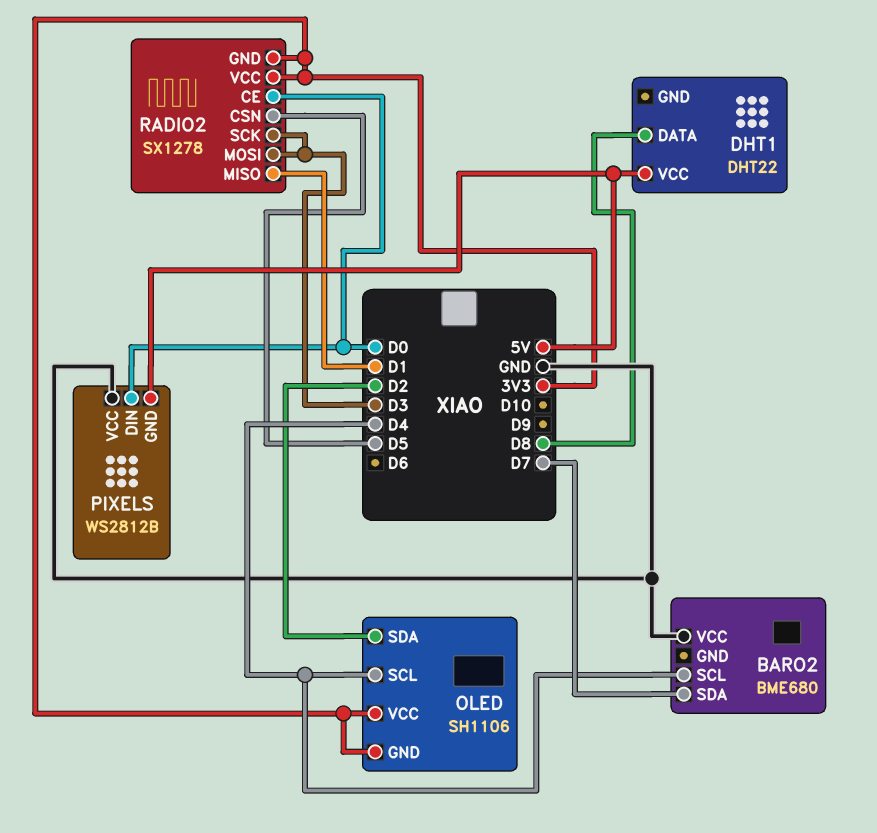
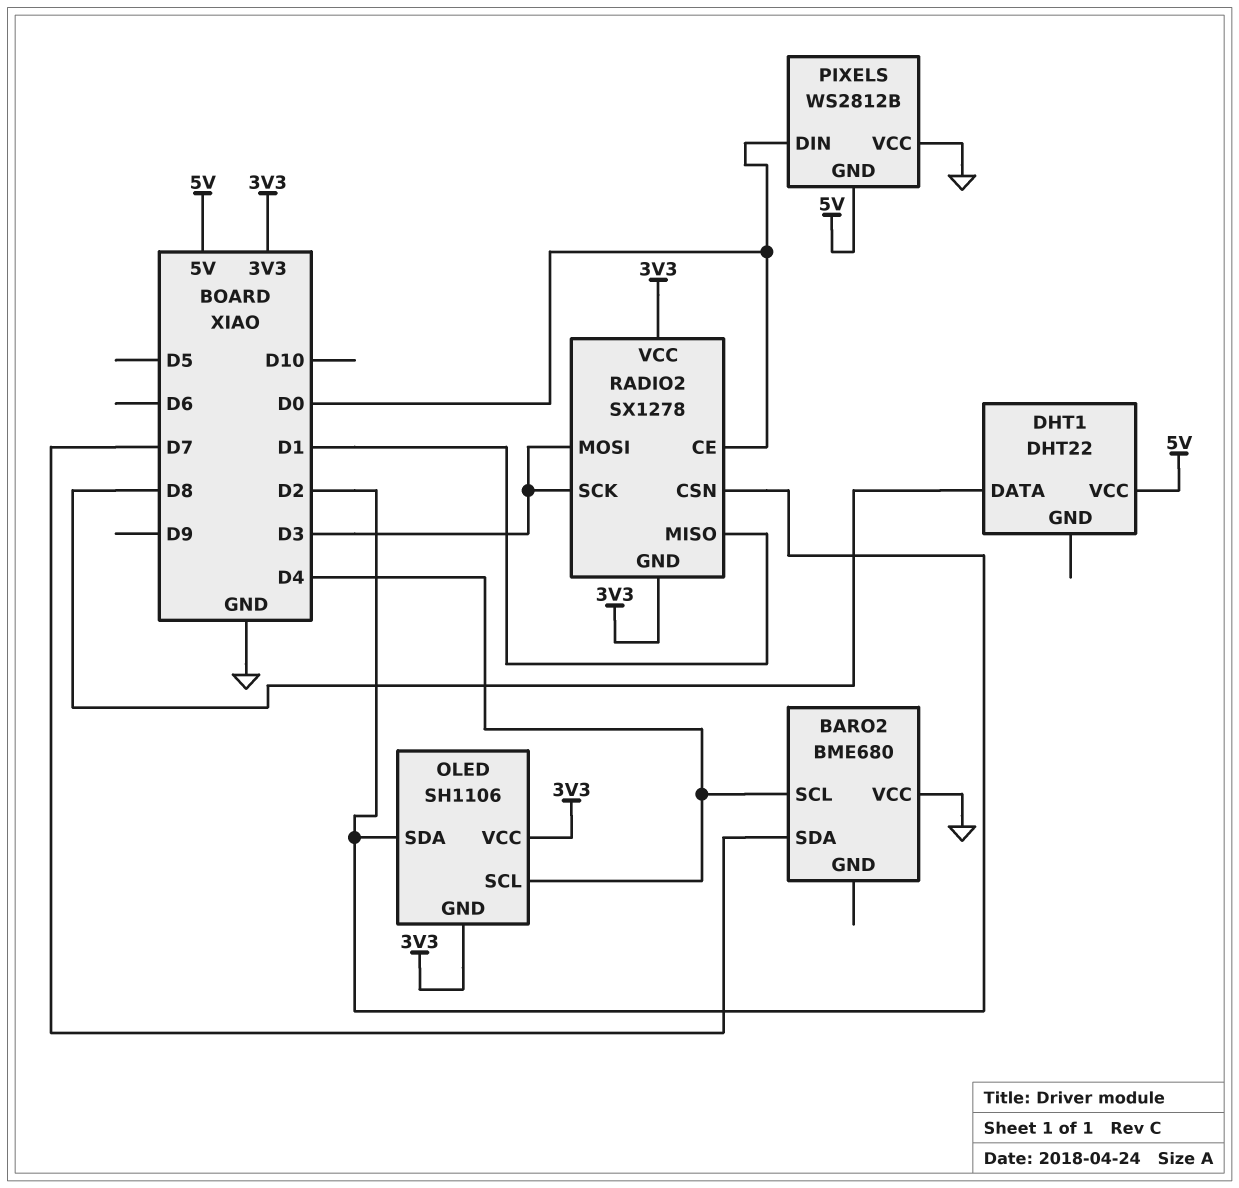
RADIO2 pin CSN: D5 -> D2

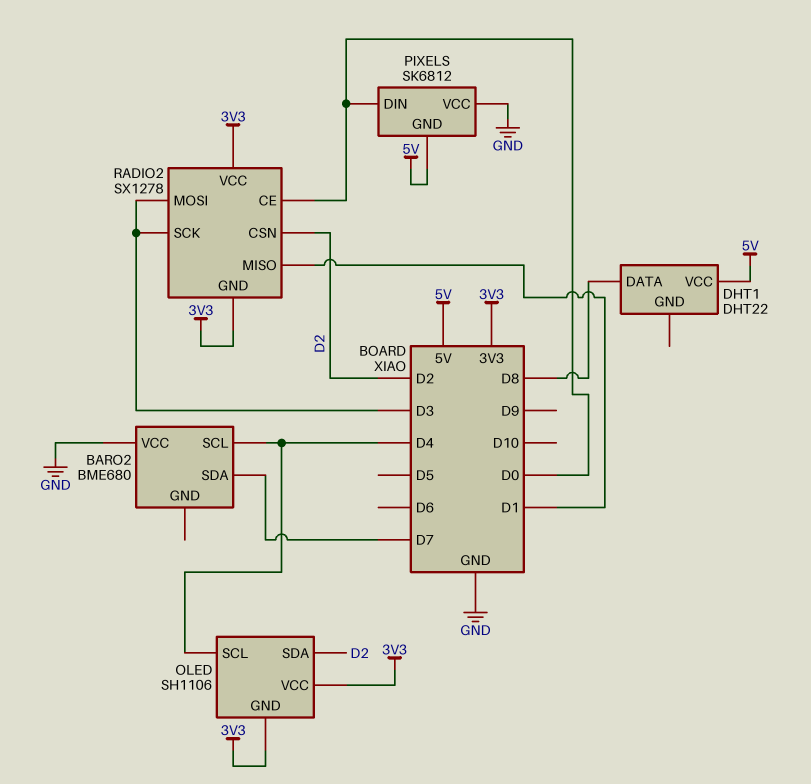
PIXELS: WS2812B -> SK6812

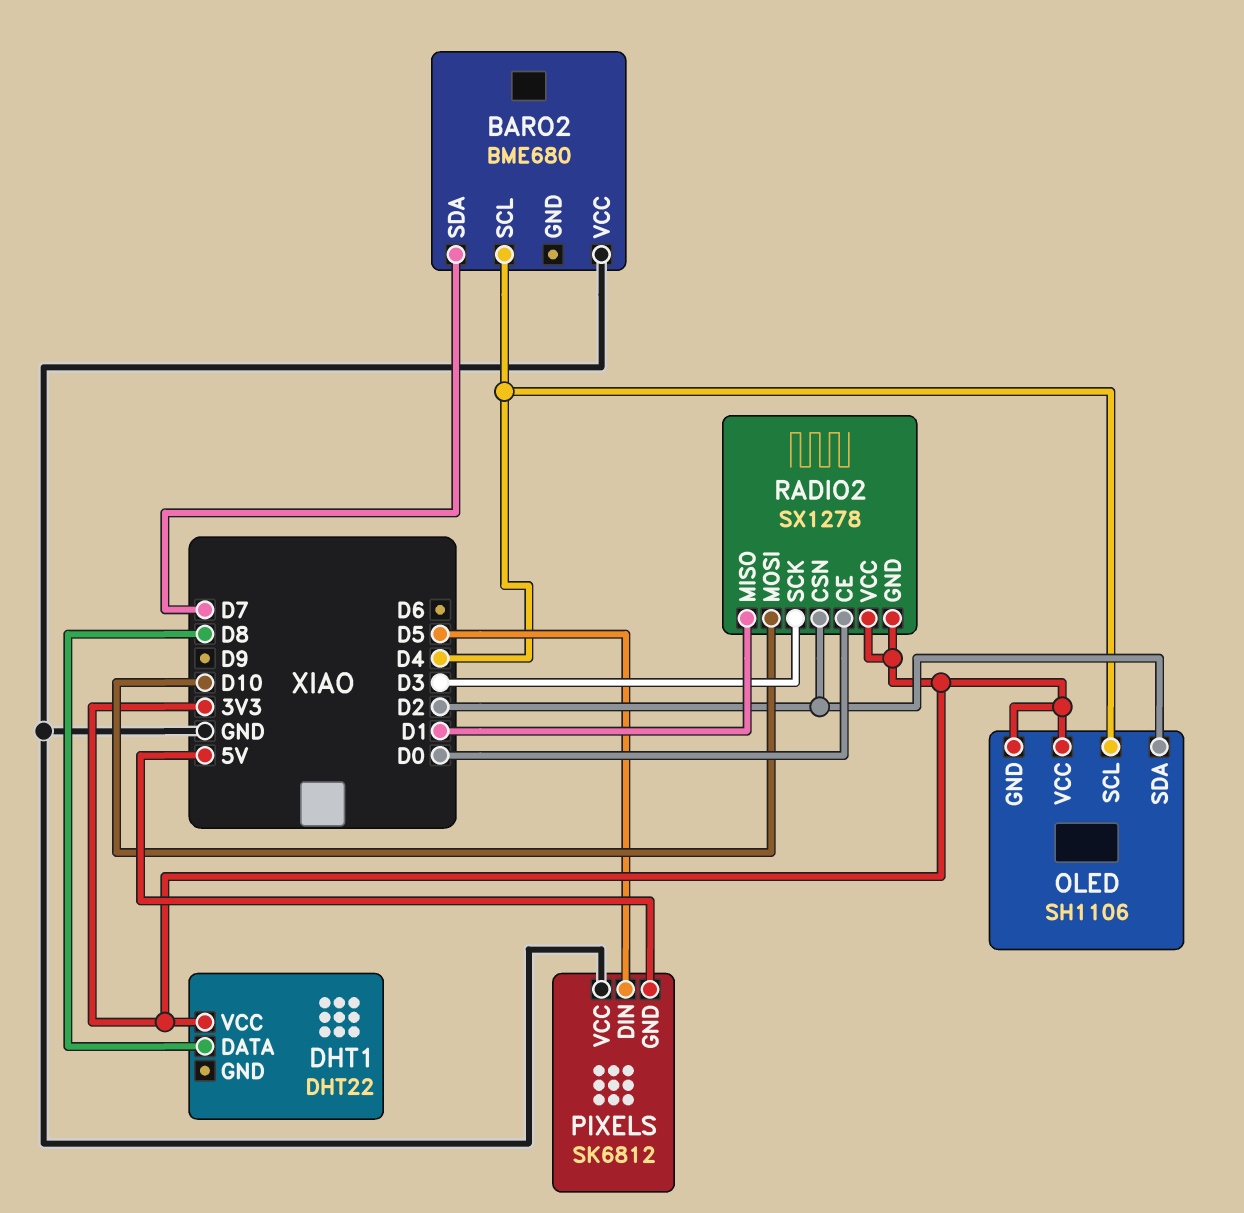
DHT1 pin VCC: 5V -> 3V3
PIXELS pin DIN: D0 -> D5
RADIO2 pin MOSI: D3 -> D10

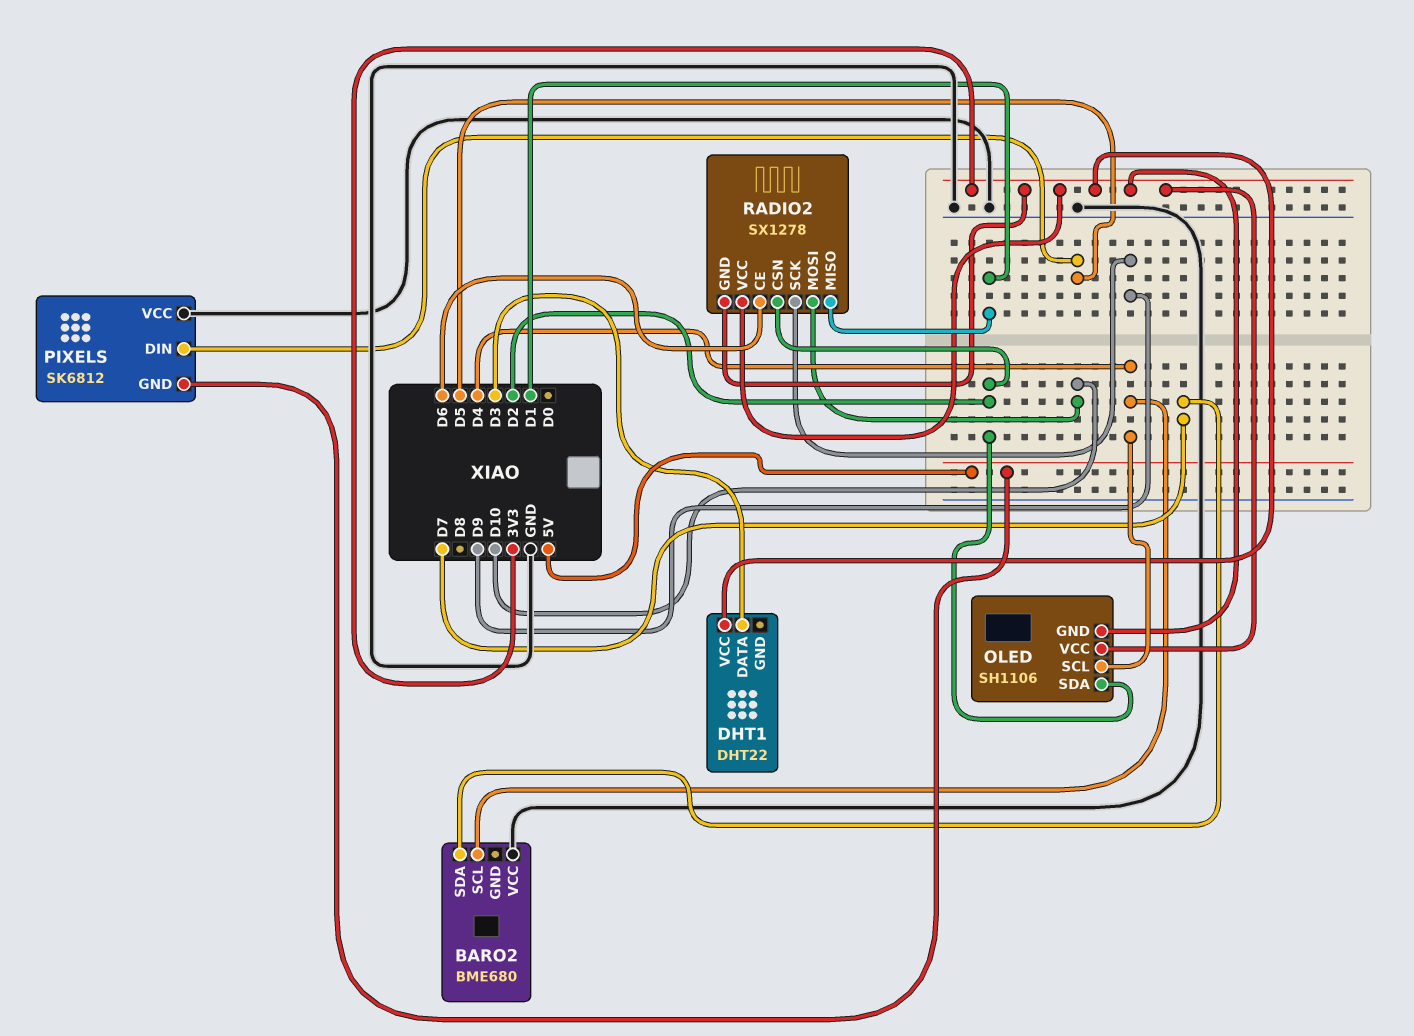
DHT1 pin DATA: D8 -> D3
RADIO2 pin CE: D0 -> D6
RADIO2 pin SCK: D3 -> D9

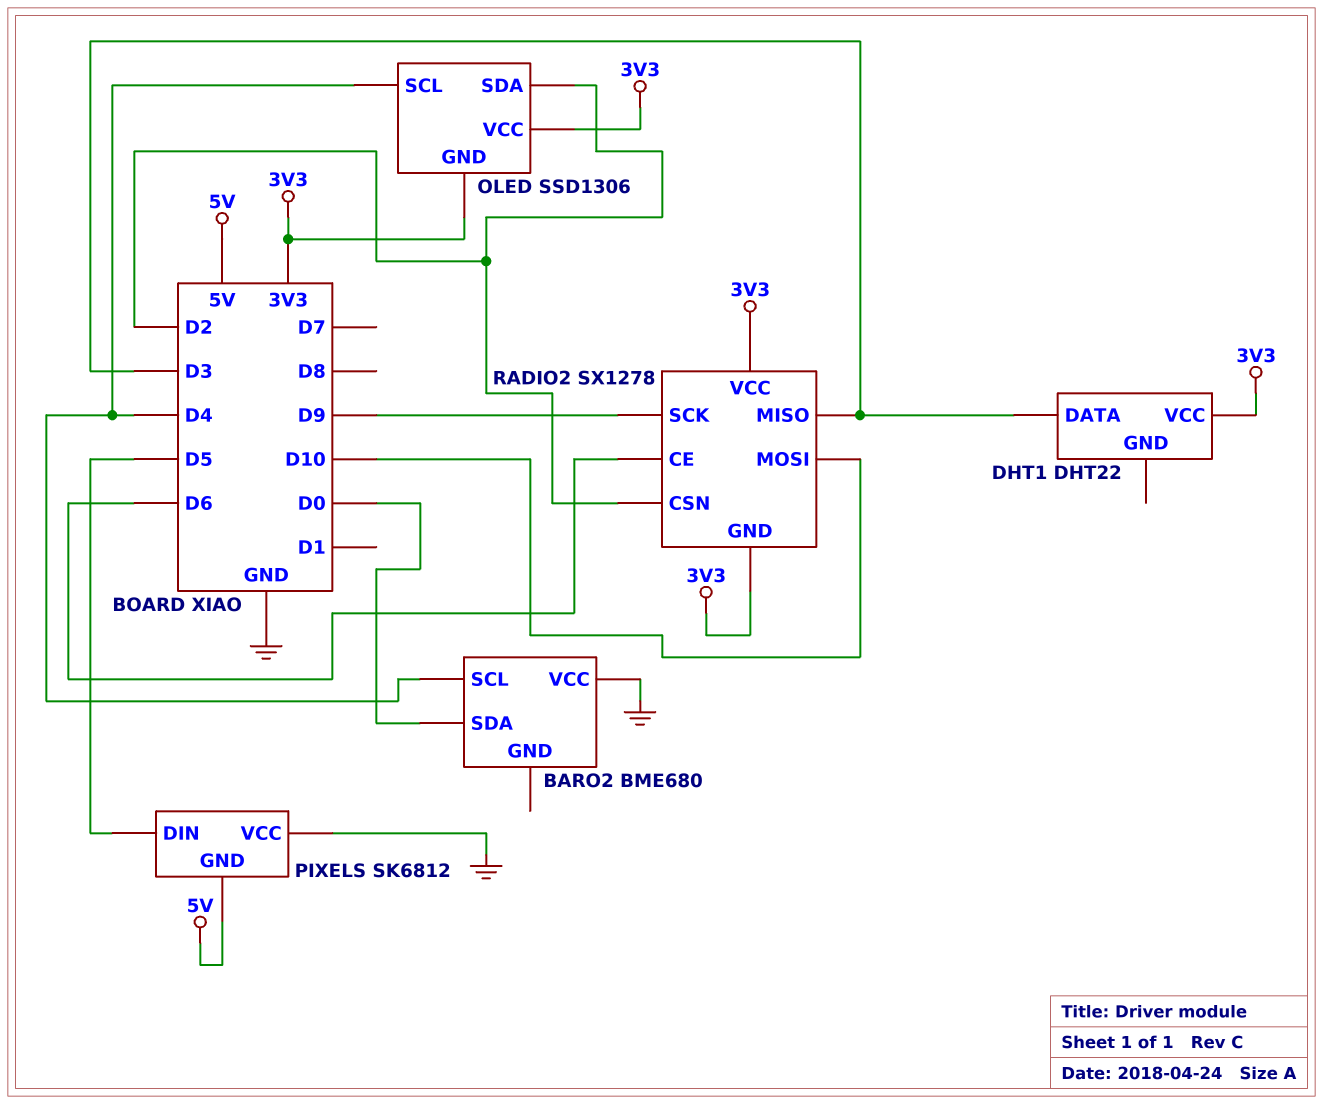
BARO2 pin SDA: D7 -> D0
OLED: SH1106 -> SSD1306
RADIO2 pin MISO: D1 -> D3

